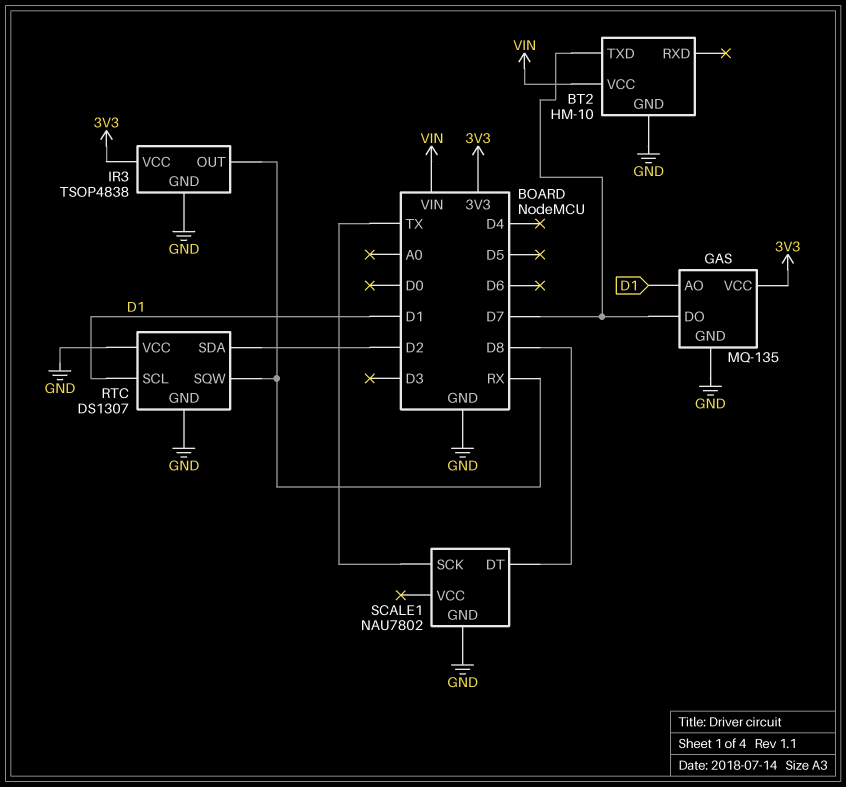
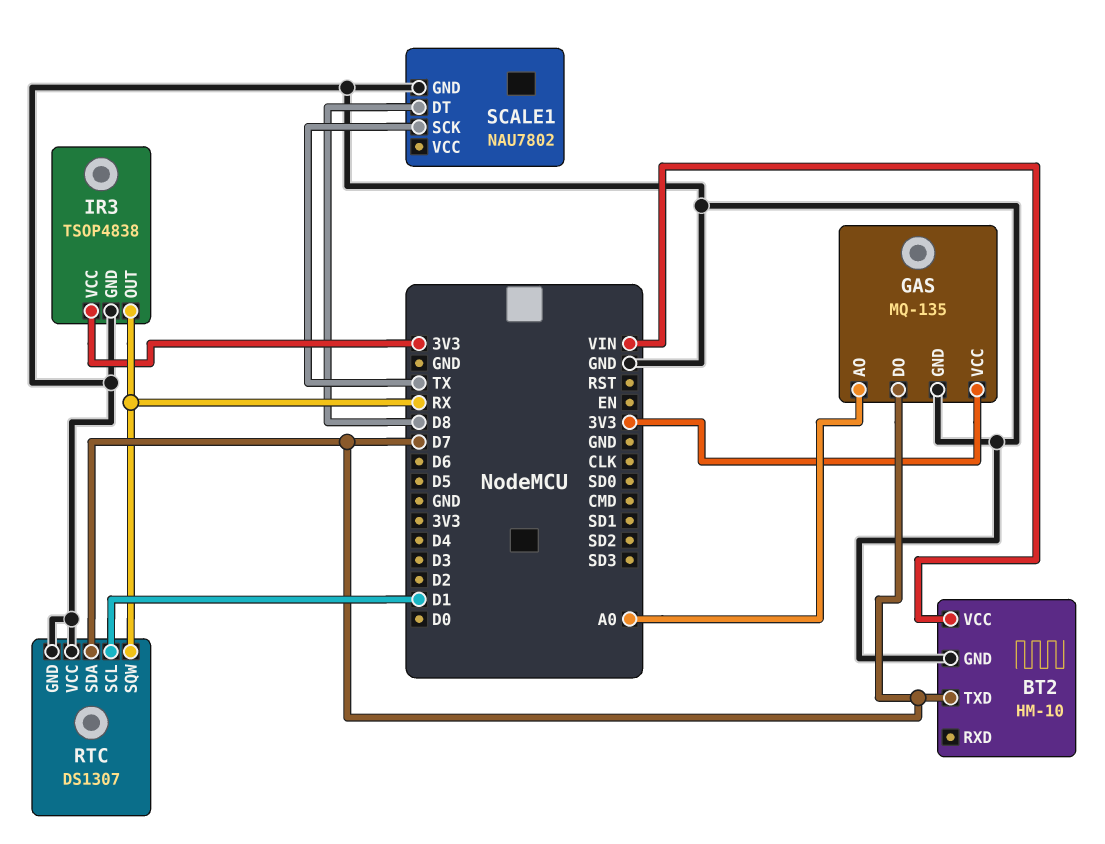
GAS pin AO: D1 -> A0
RTC pin SDA: D2 -> D7

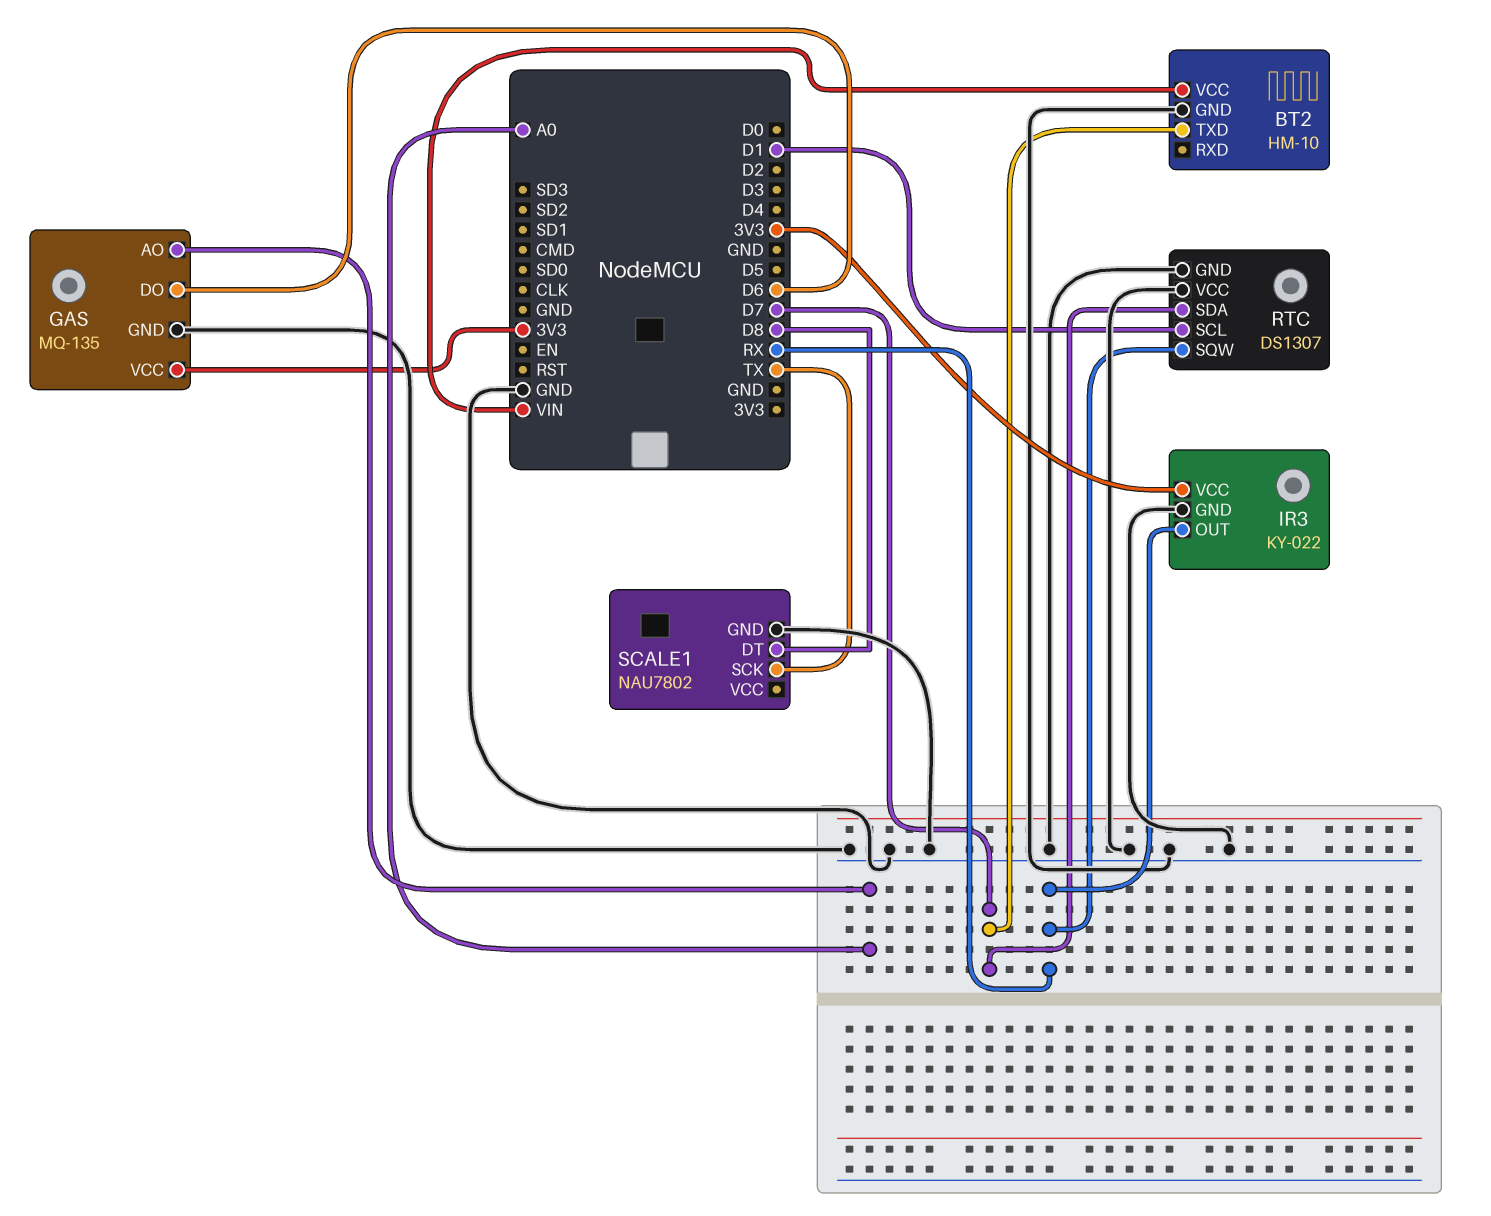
GAS pin DO: D7 -> D6
IR3: TSOP4838 -> KY-022

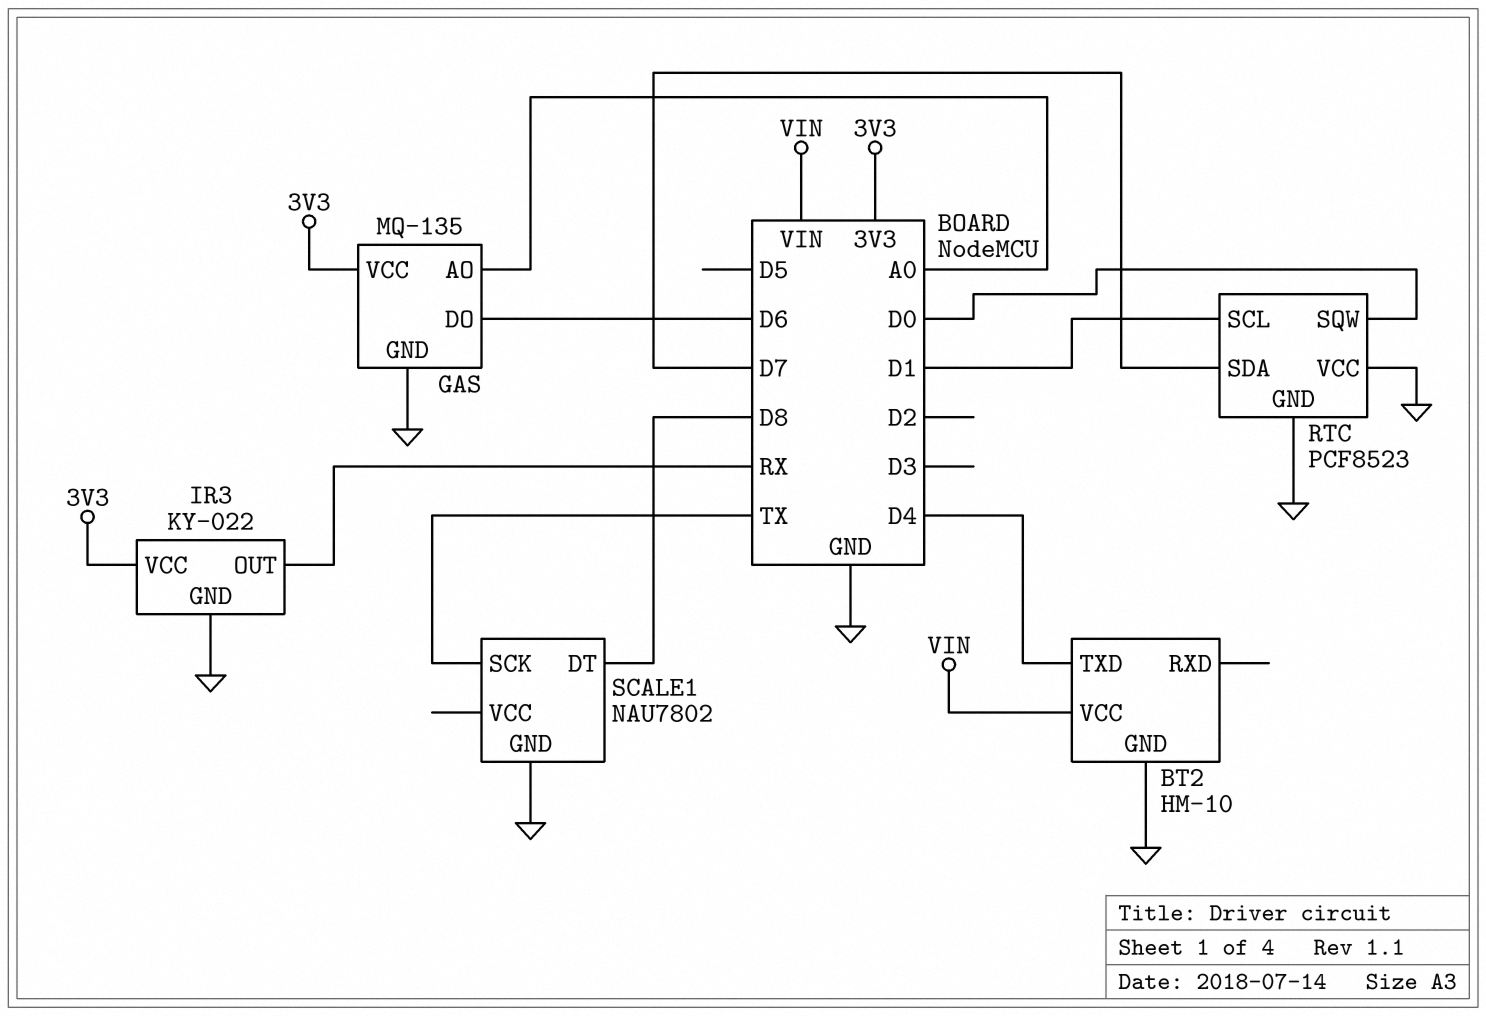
BT2 pin TXD: D7 -> D4
RTC: DS1307 -> PCF8523
RTC pin SQW: RX -> D0

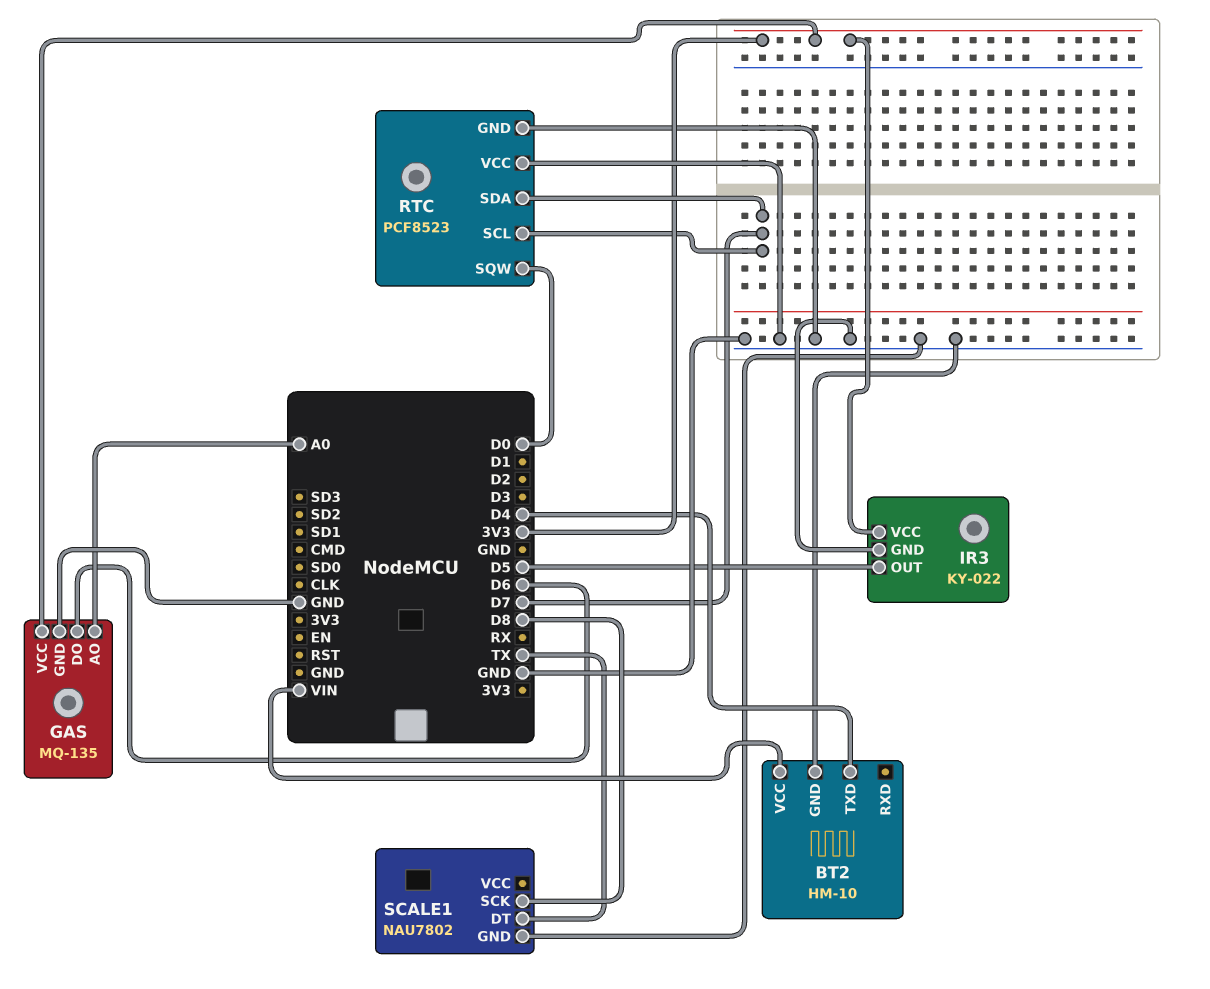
IR3 pin OUT: RX -> D5
RTC pin SCL: D1 -> D7
SCALE1 pin DT: D8 -> TX
SCALE1 pin SCK: TX -> D8

